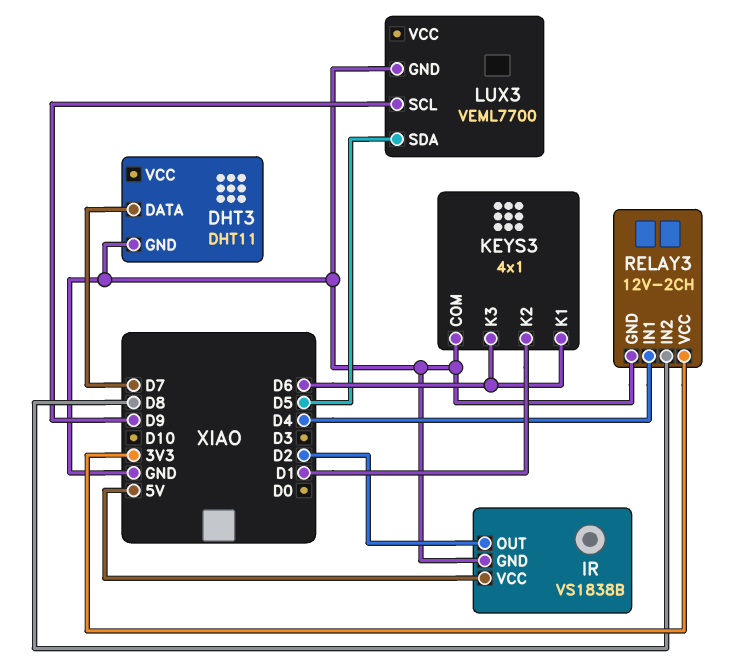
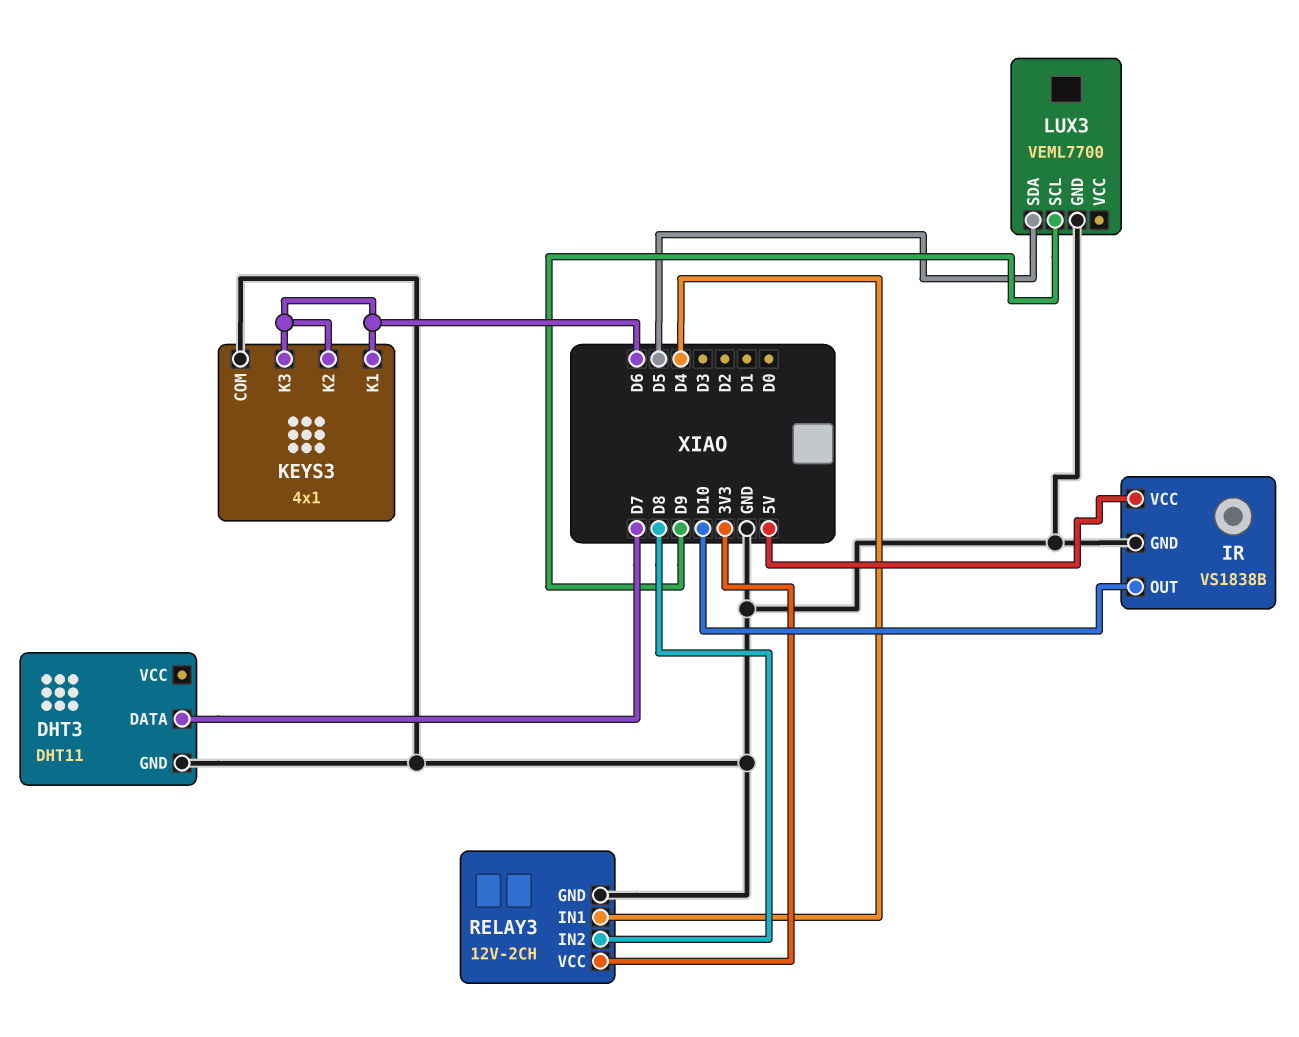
IR pin OUT: D2 -> D10
KEYS3 pin K2: D1 -> D6

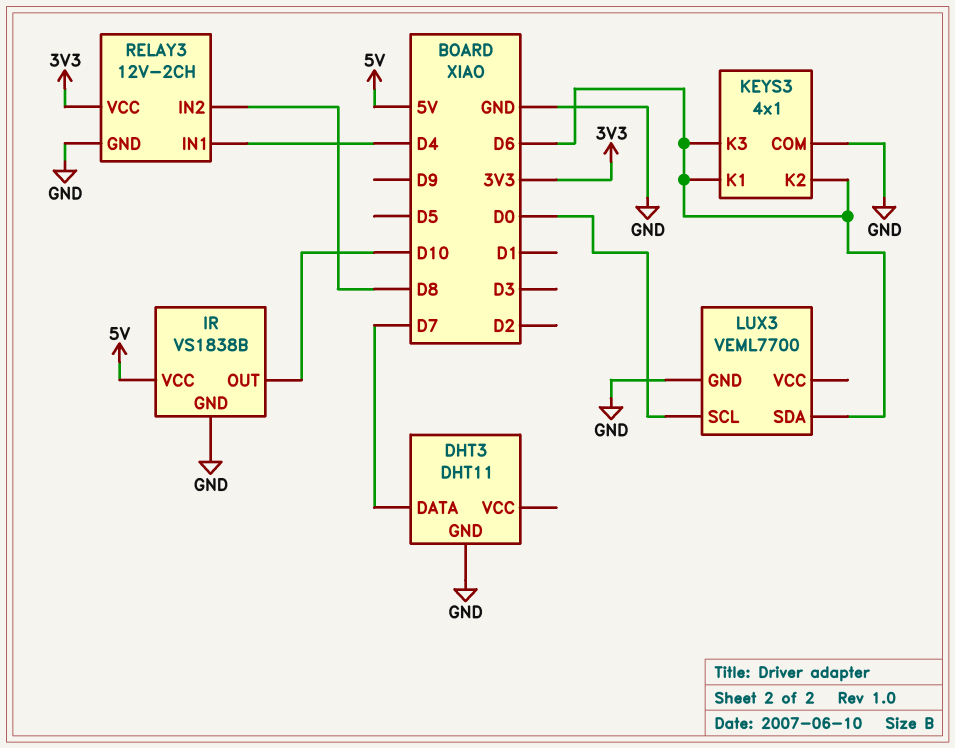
LUX3 pin SCL: D9 -> D0
LUX3 pin SDA: D5 -> D6

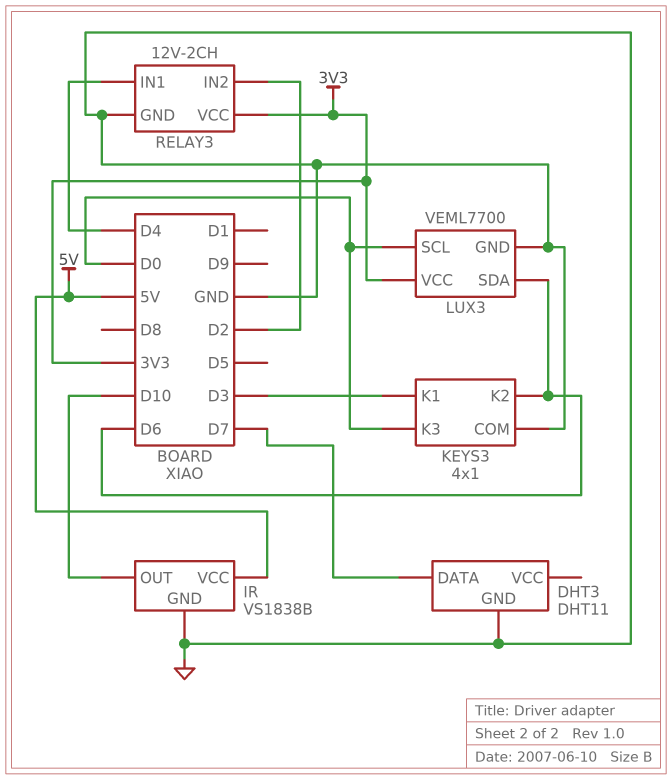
KEYS3 pin K1: D6 -> D3
KEYS3 pin K3: D6 -> D0
LUX3 pin VCC: none -> 3V3
RELAY3 pin IN2: D8 -> D2

